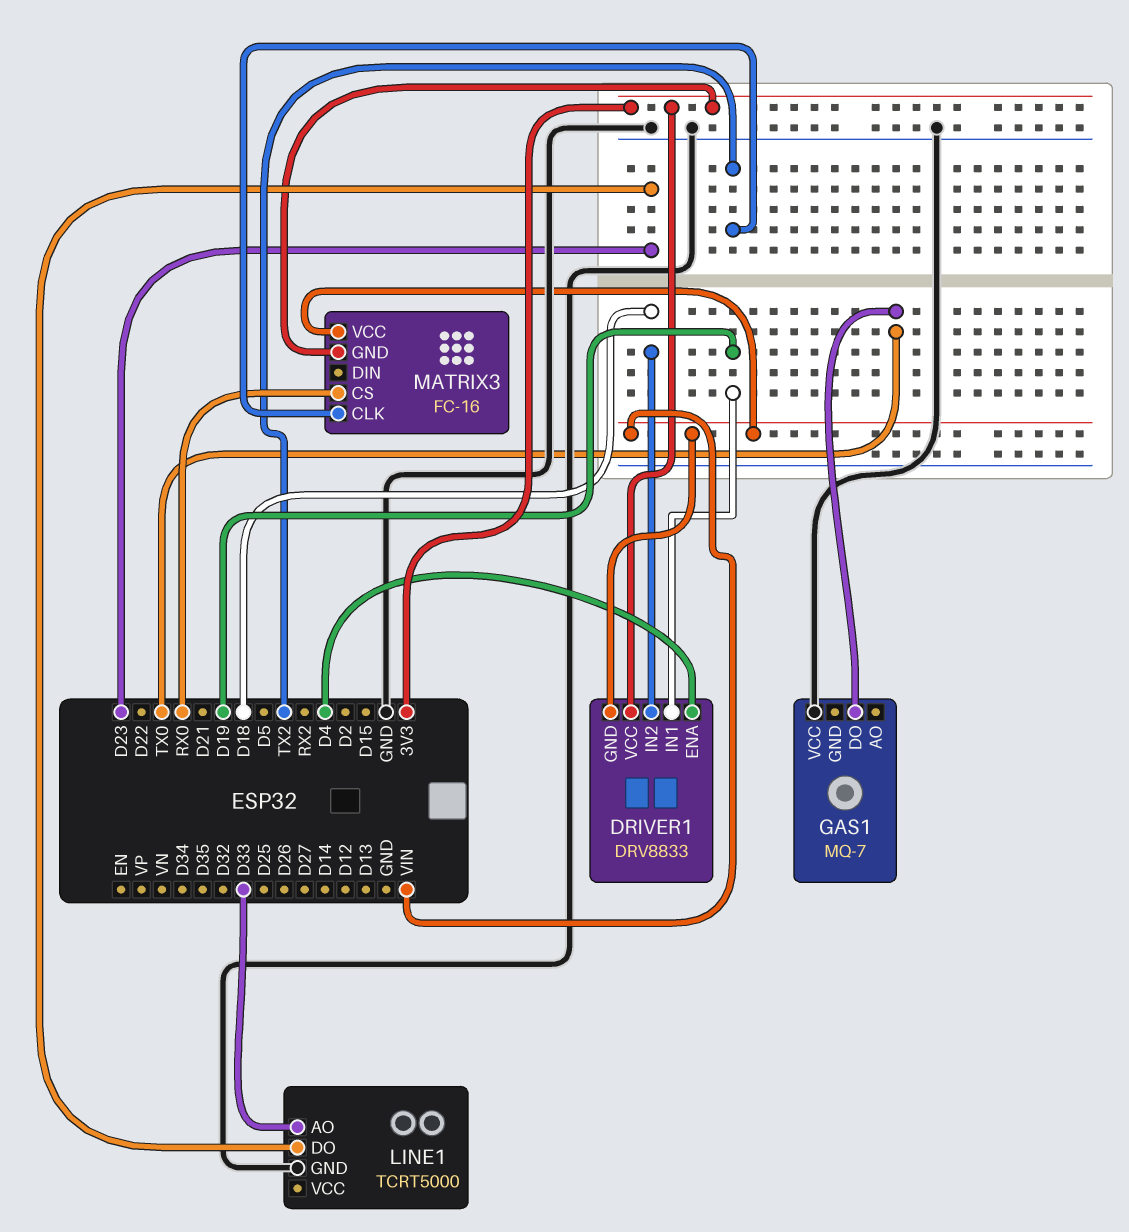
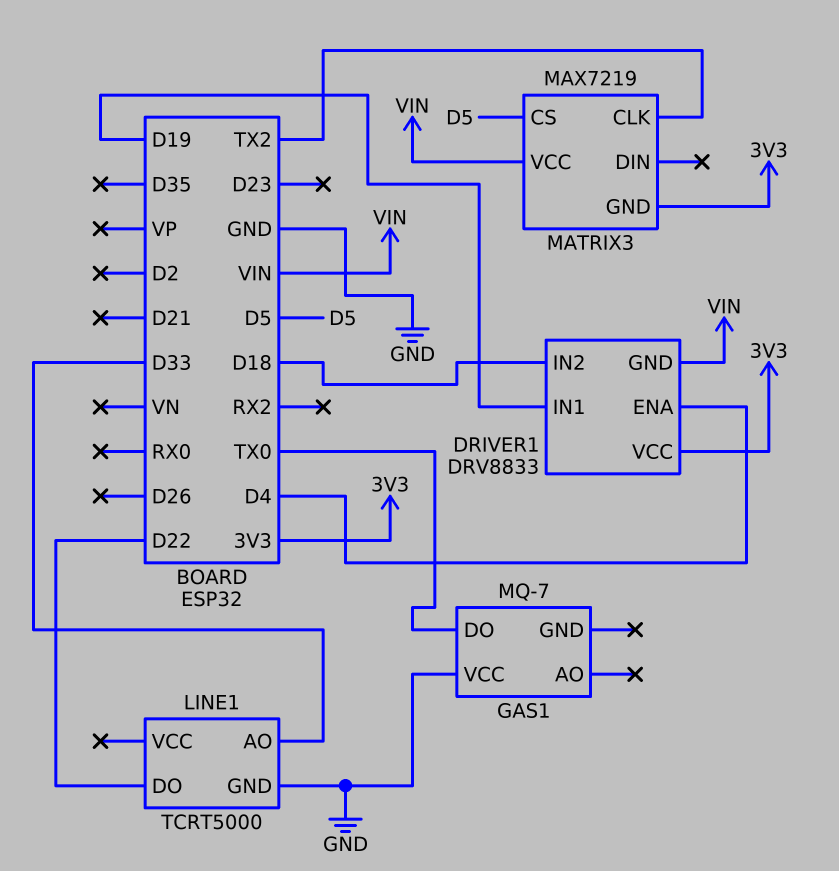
LINE1 pin DO: D23 -> D22
MATRIX3: FC-16 -> MAX7219
MATRIX3 pin CS: RX0 -> D5

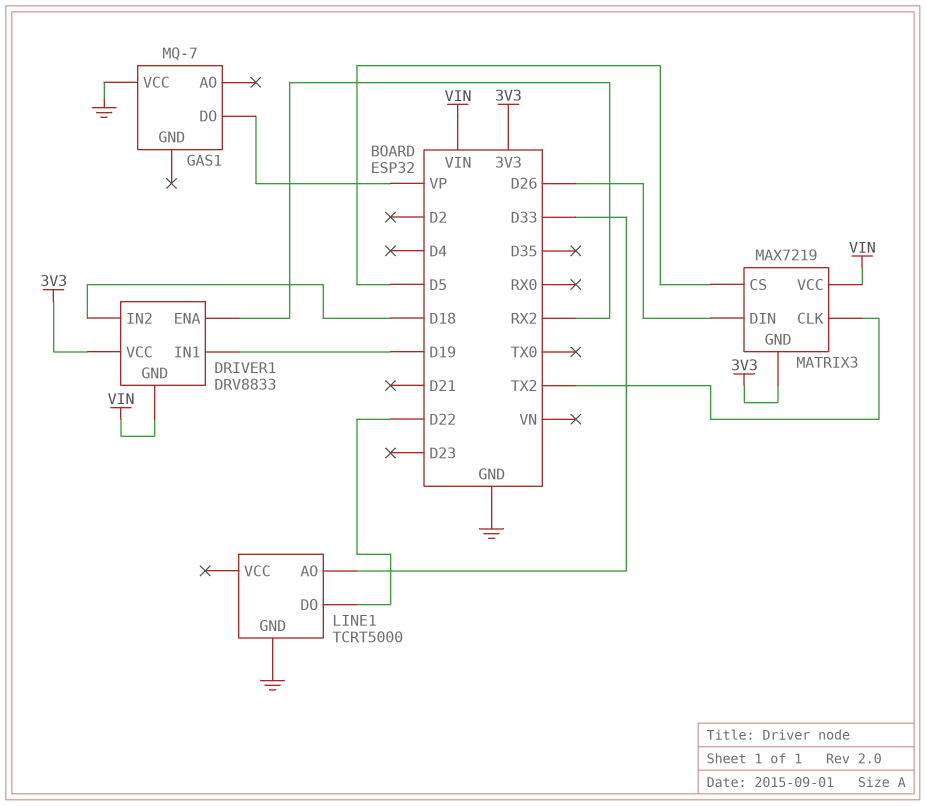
DRIVER1 pin ENA: D4 -> RX2
GAS1 pin DO: TX0 -> VP
MATRIX3 pin DIN: none -> D26

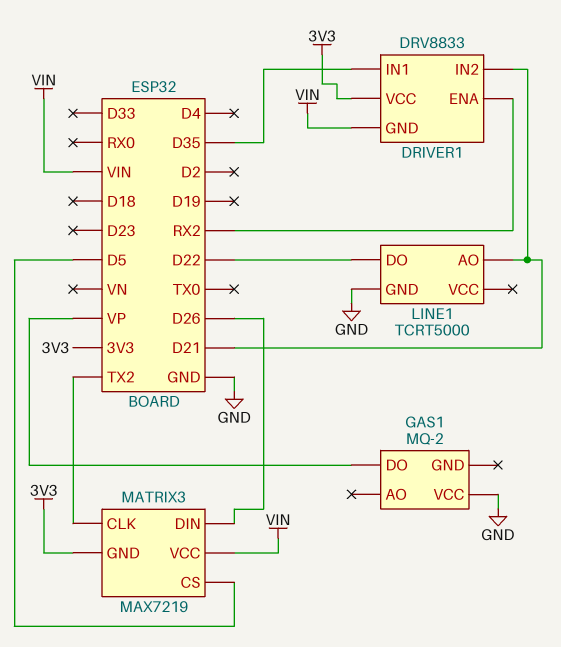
DRIVER1 pin IN1: D19 -> D35
DRIVER1 pin IN2: D18 -> D21
GAS1: MQ-7 -> MQ-2
LINE1 pin AO: D33 -> D21

